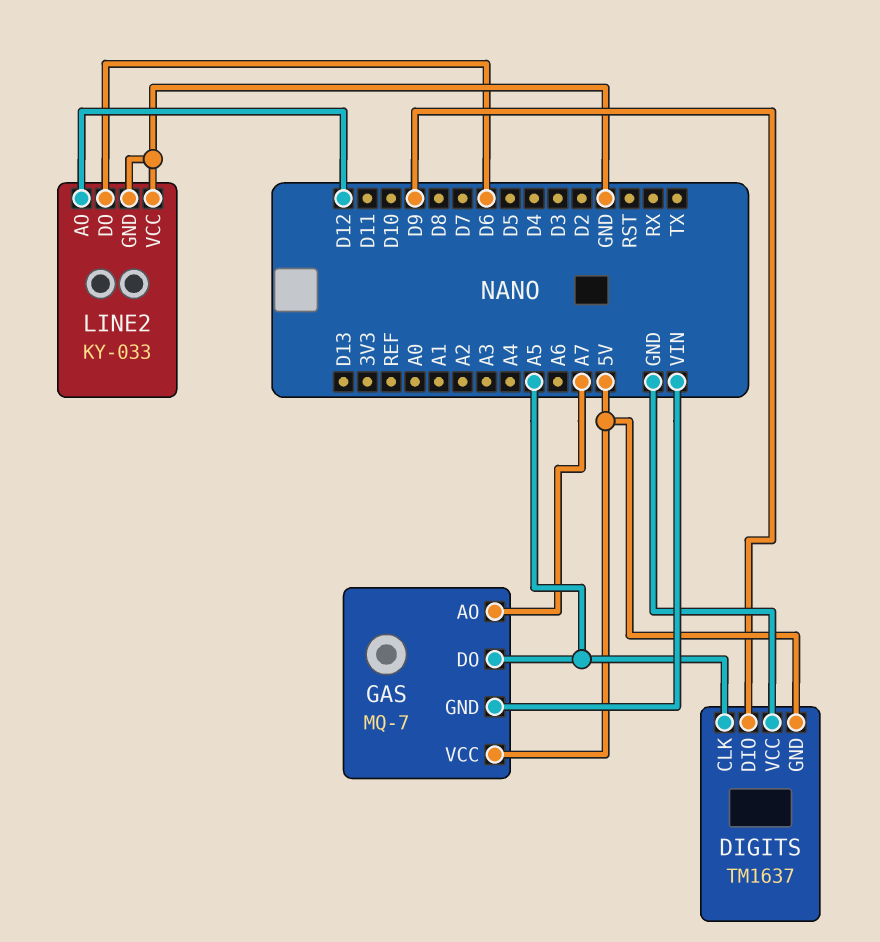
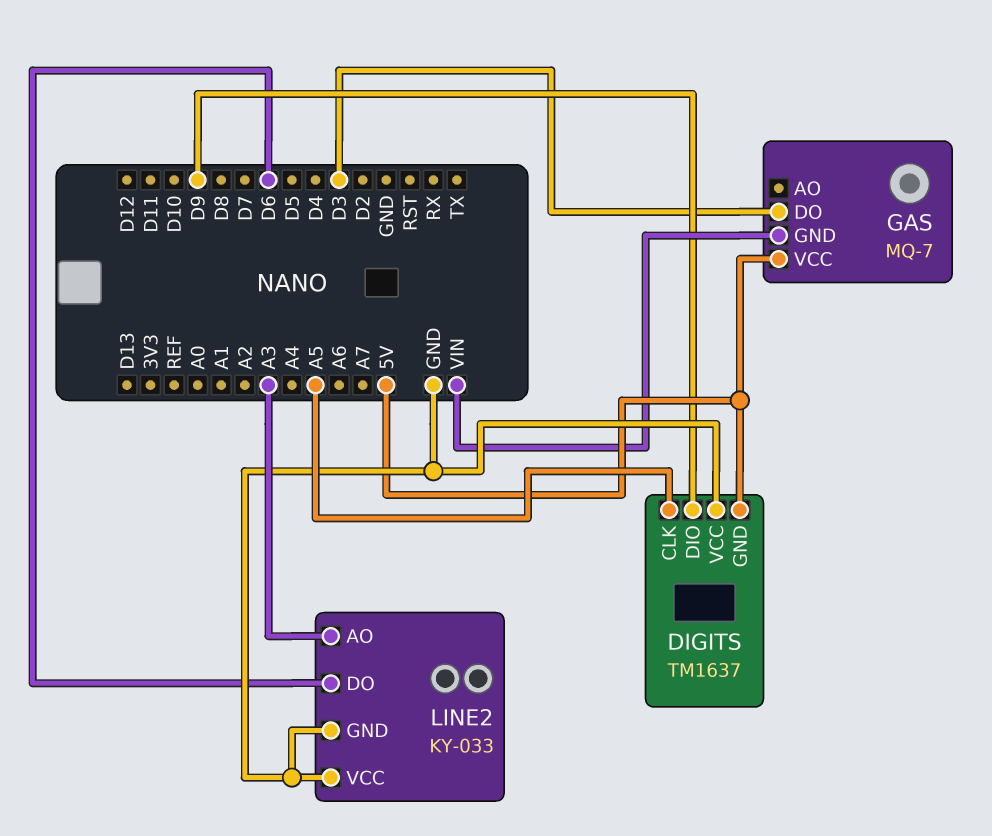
GAS pin AO: A7 -> none
GAS pin DO: A5 -> D3
LINE2 pin AO: D12 -> A3

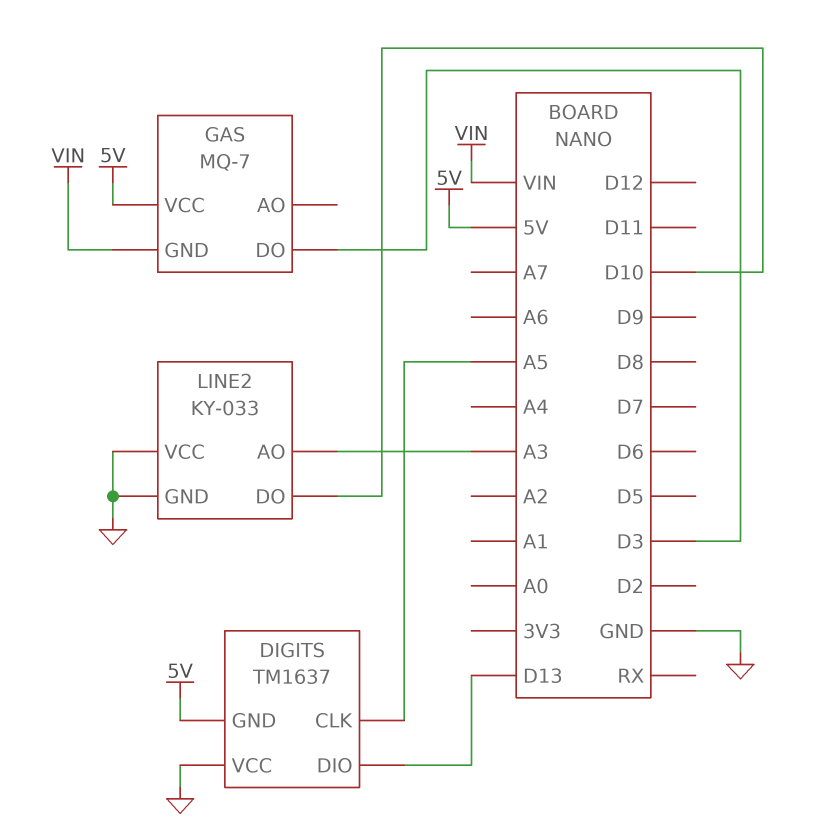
DIGITS pin DIO: D9 -> D13
LINE2 pin DO: D6 -> D10

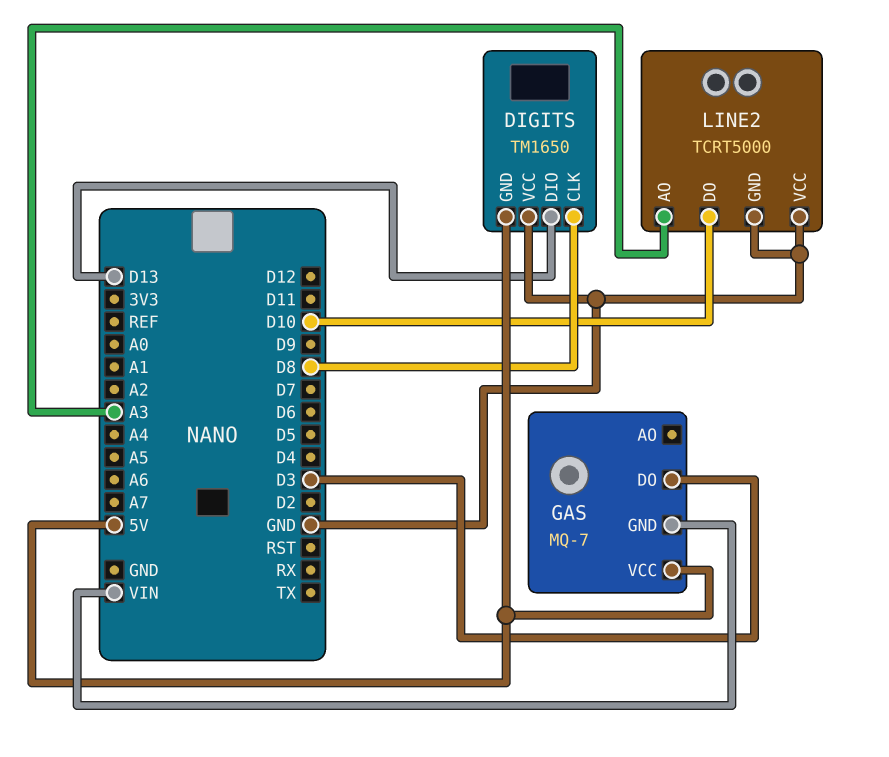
DIGITS: TM1637 -> TM1650
DIGITS pin CLK: A5 -> D8
LINE2: KY-033 -> TCRT5000

